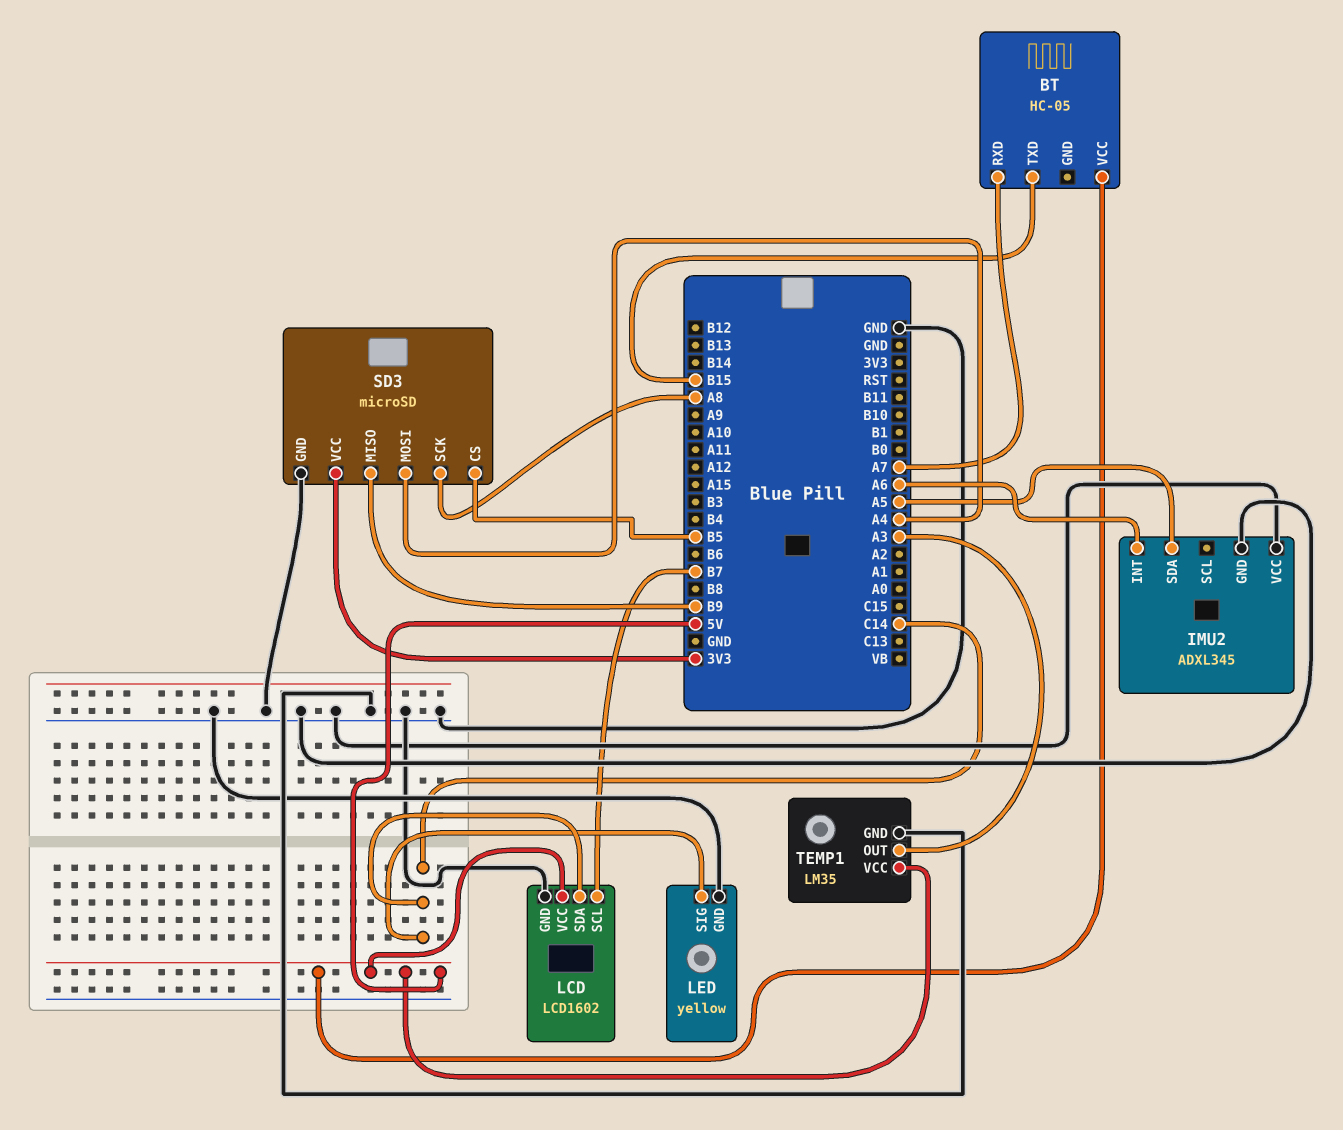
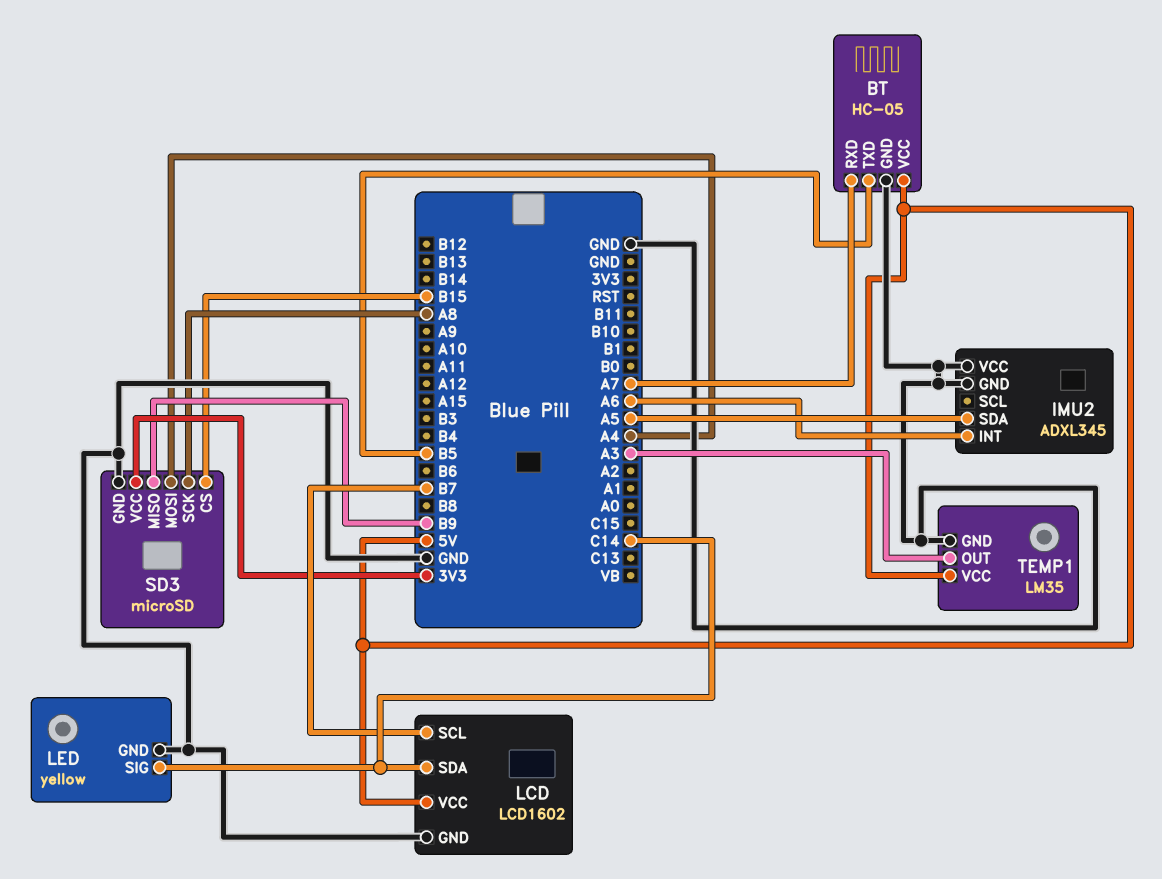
BT pin GND: none -> GND
BT pin TXD: B15 -> B5
SD3 pin CS: B5 -> B15

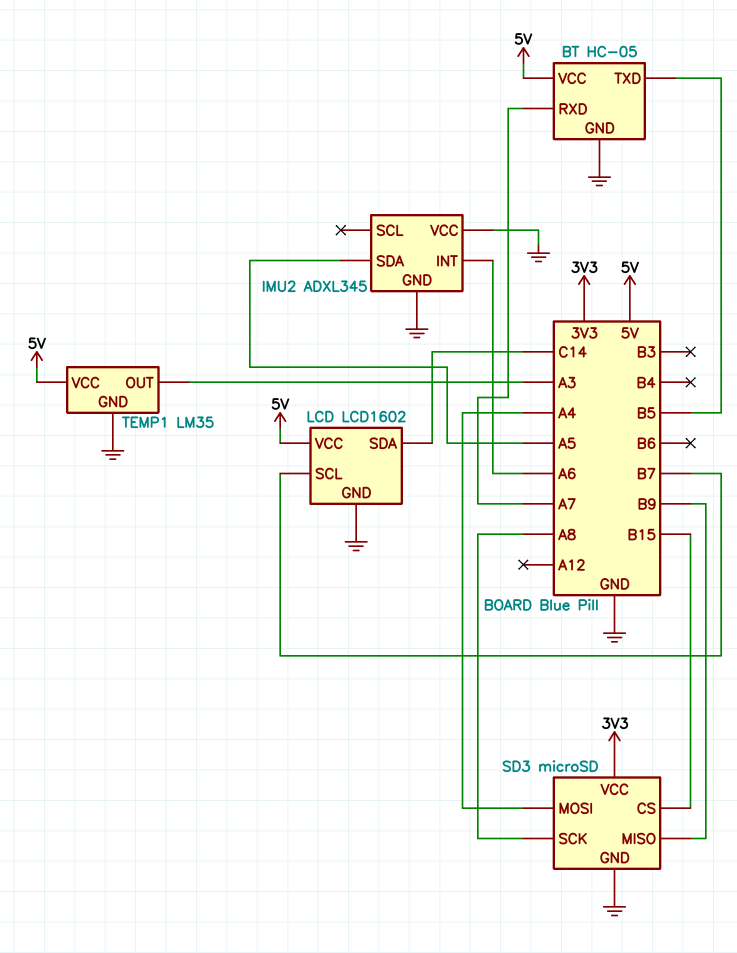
LED: yellow -> none
LED pin GND: GND -> none
LED pin SIG: C14 -> none

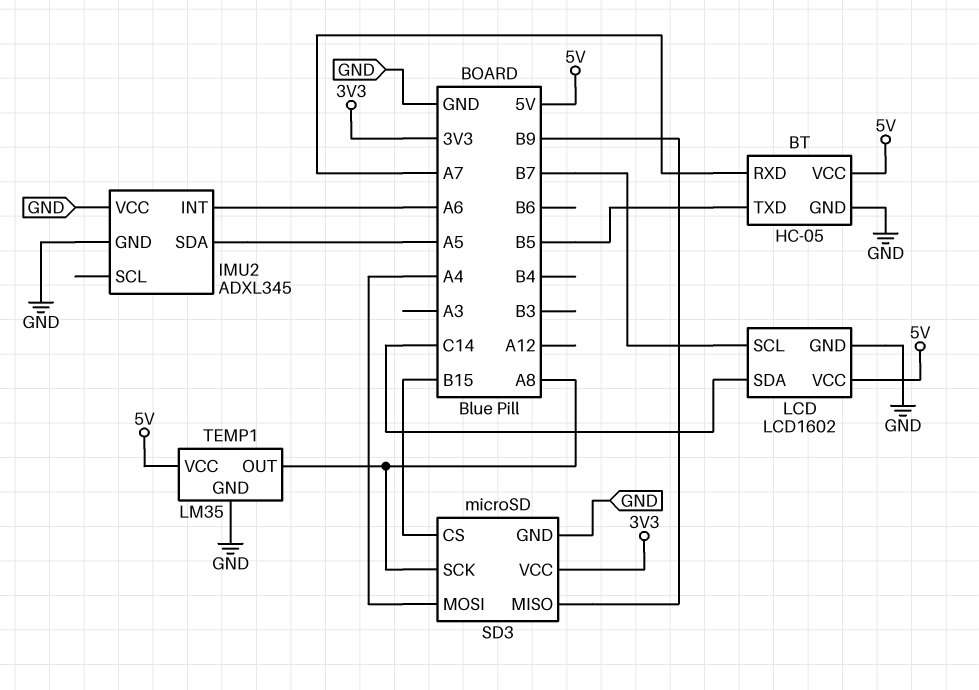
TEMP1 pin OUT: A3 -> A8

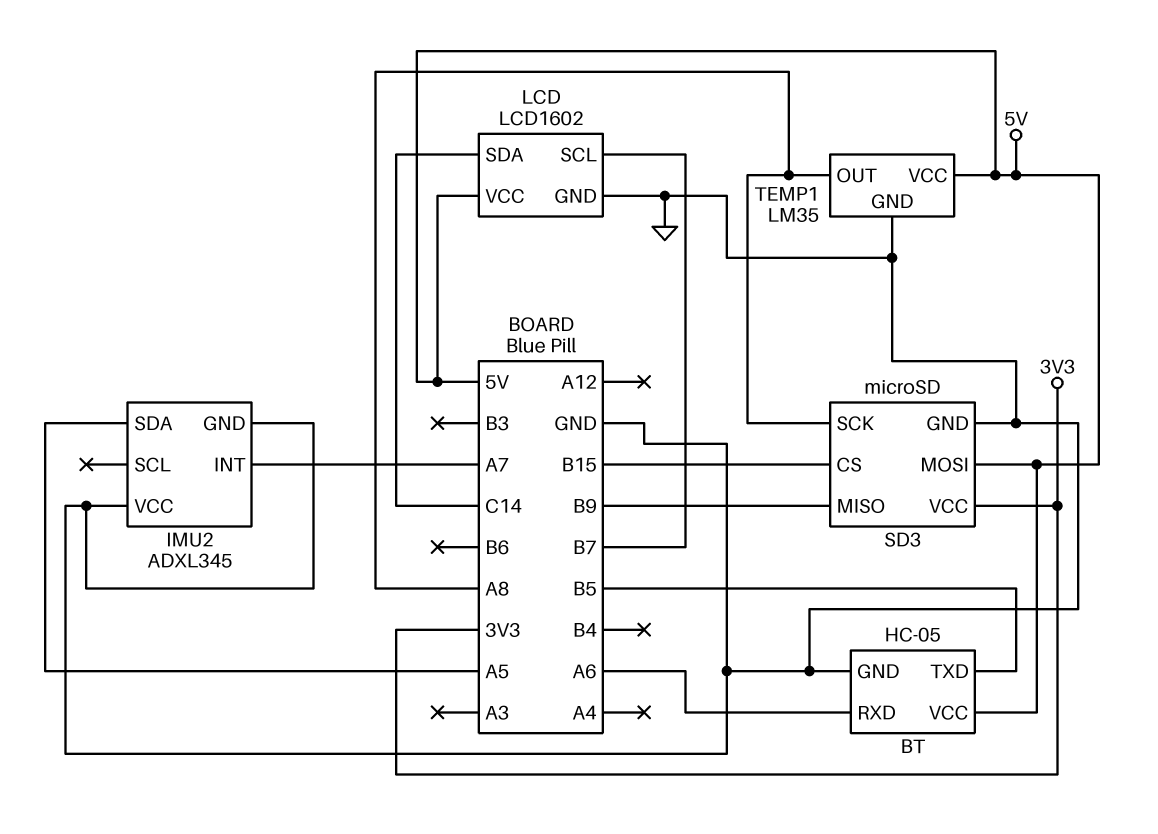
BT pin RXD: A7 -> A6
IMU2 pin INT: A6 -> A7
SD3 pin MOSI: A4 -> 5V

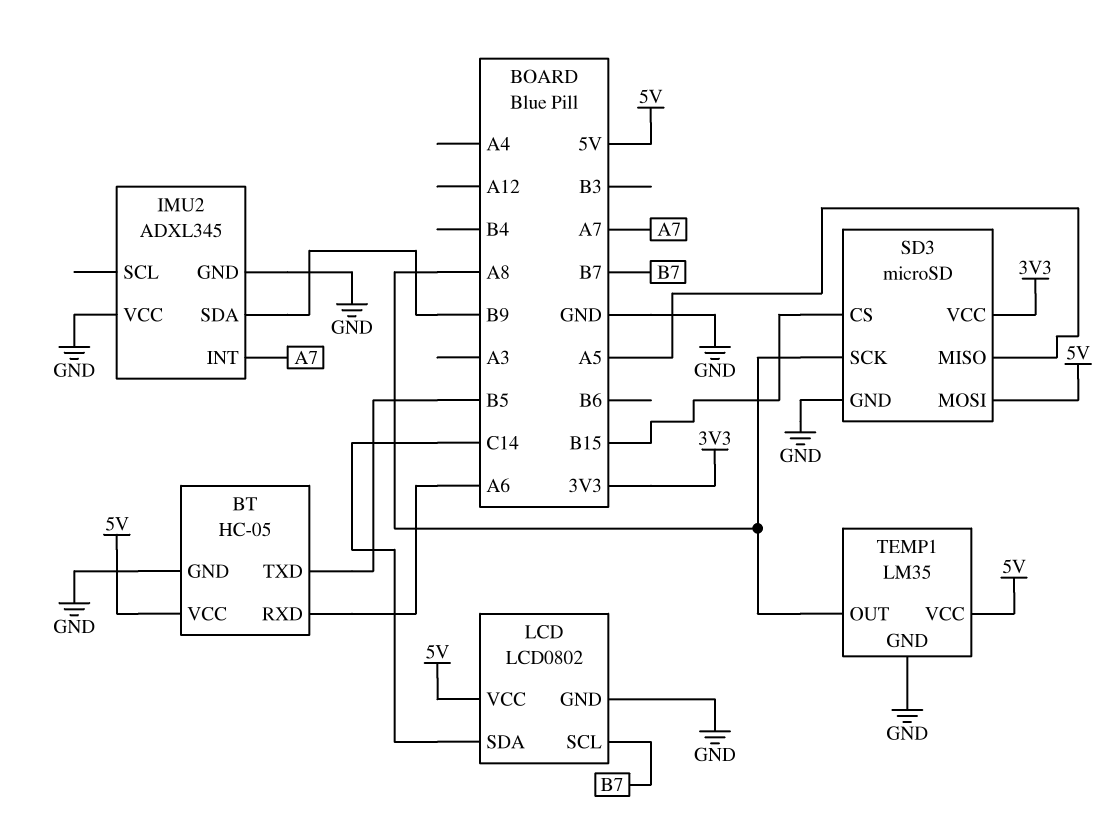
IMU2 pin SDA: A5 -> B9
LCD: LCD1602 -> LCD0802
SD3 pin MISO: B9 -> A5

